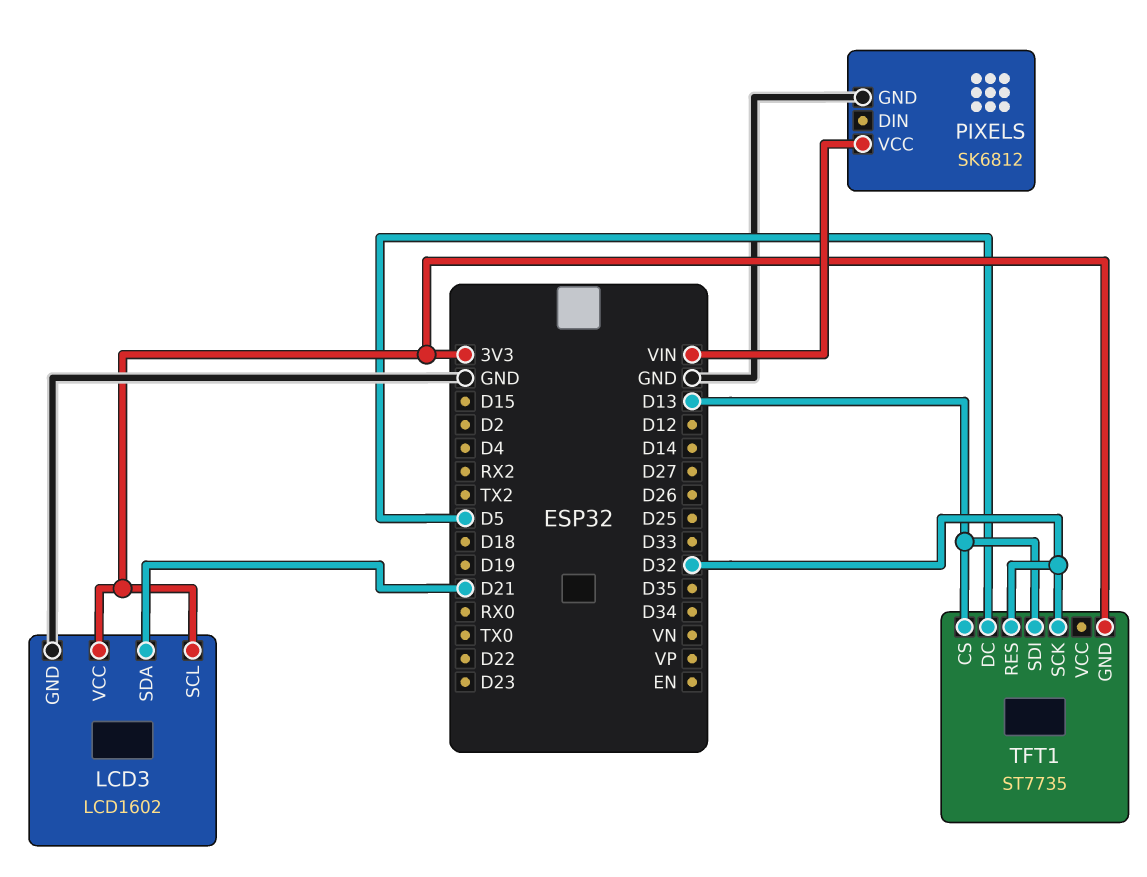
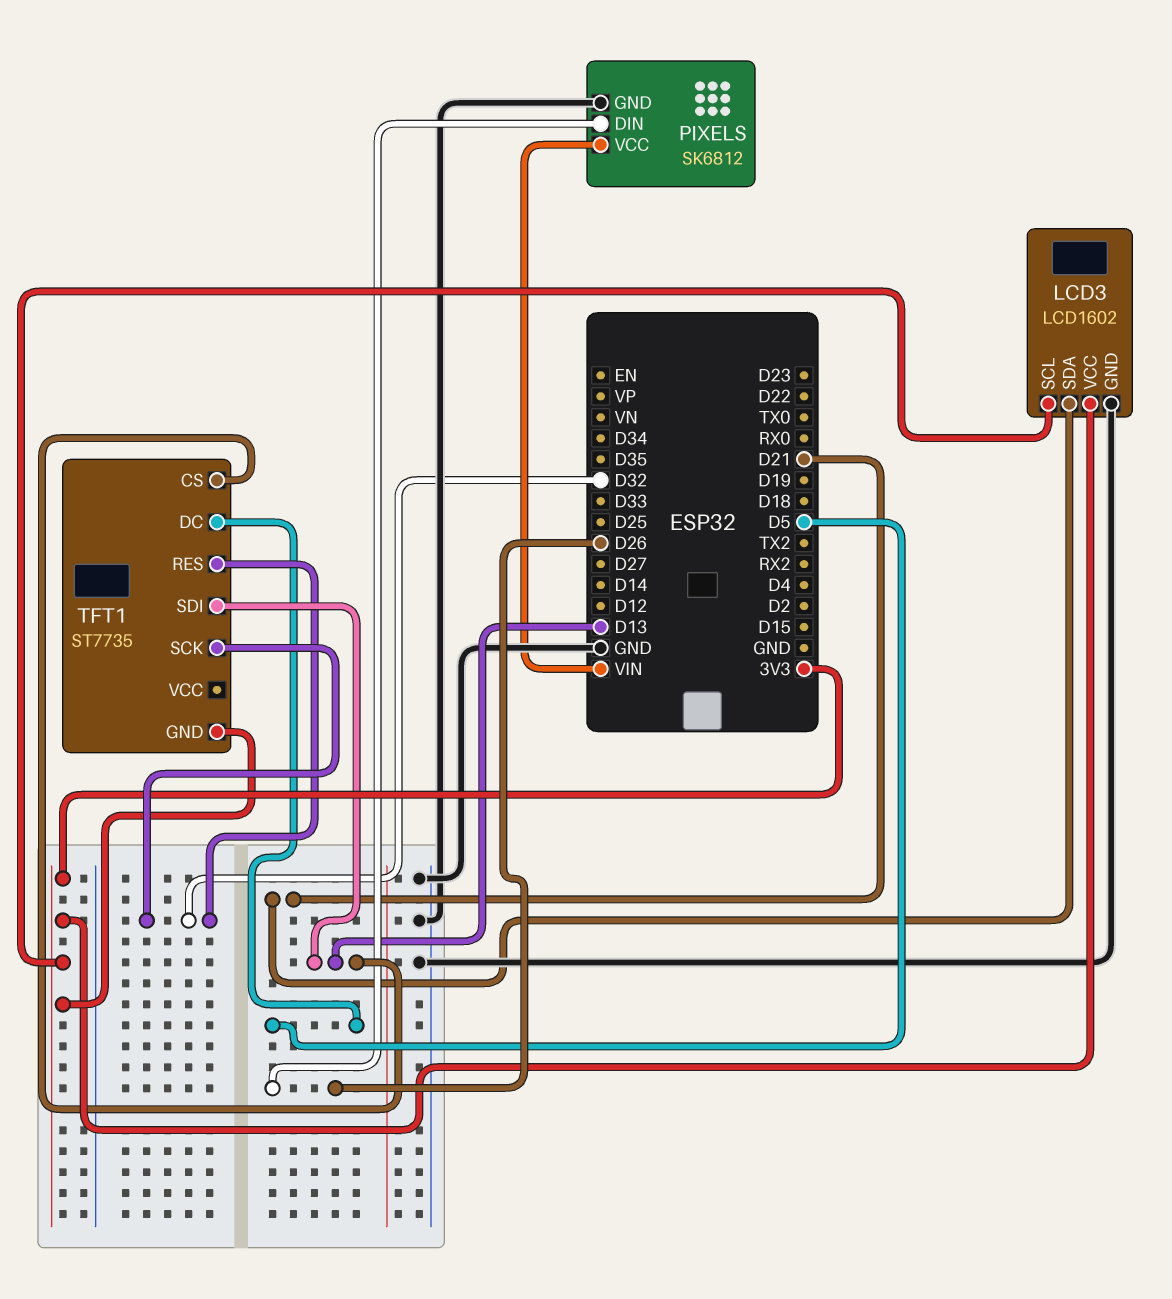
PIXELS pin DIN: none -> D26

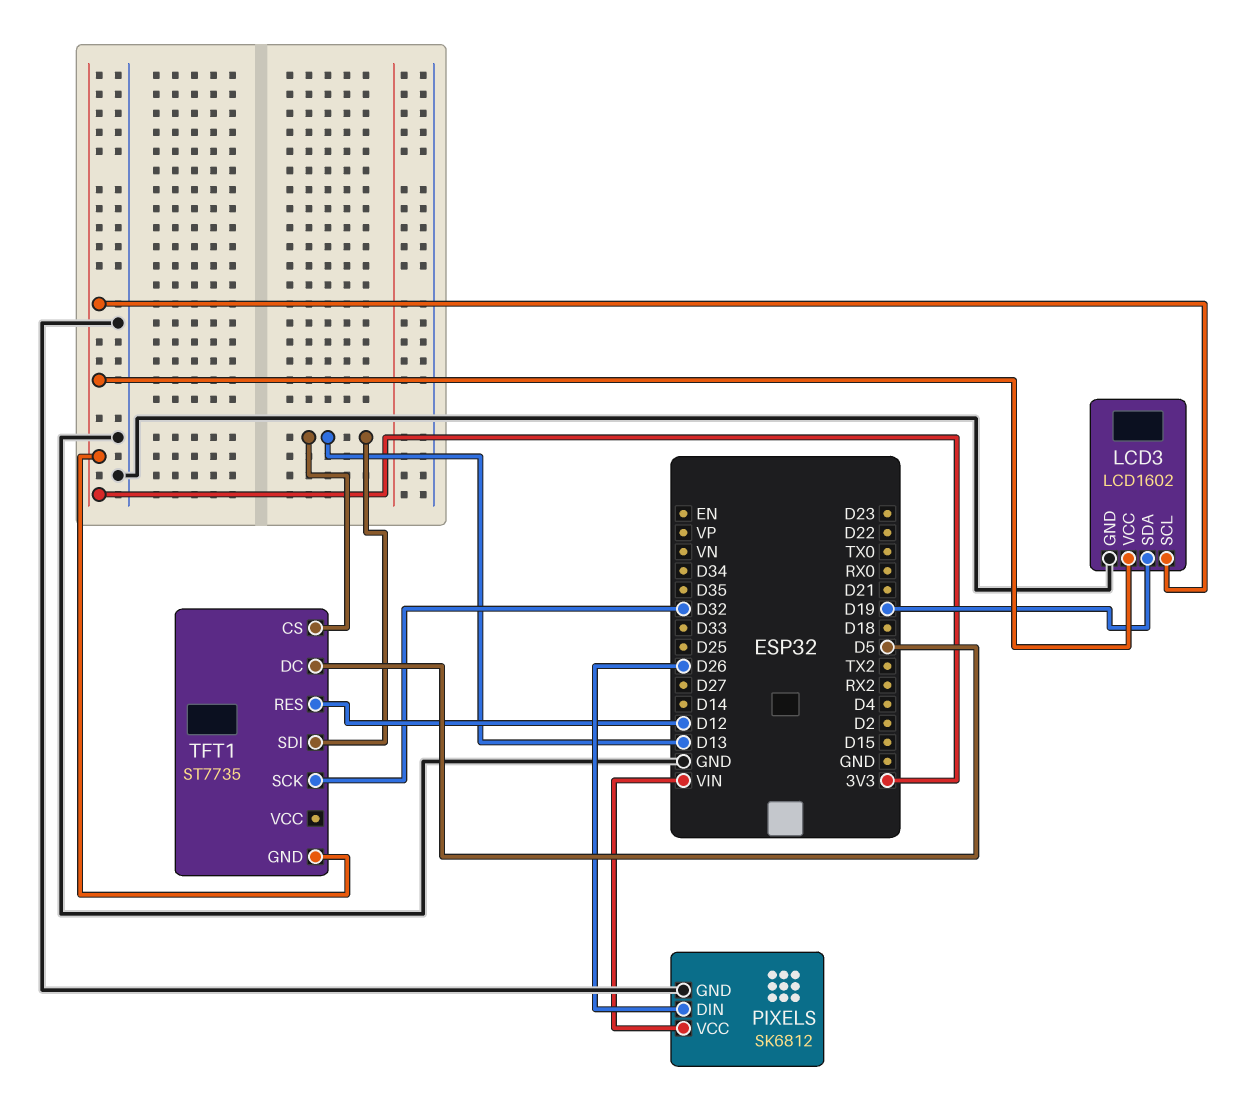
LCD3 pin SDA: D21 -> D19
TFT1 pin RES: D32 -> D12

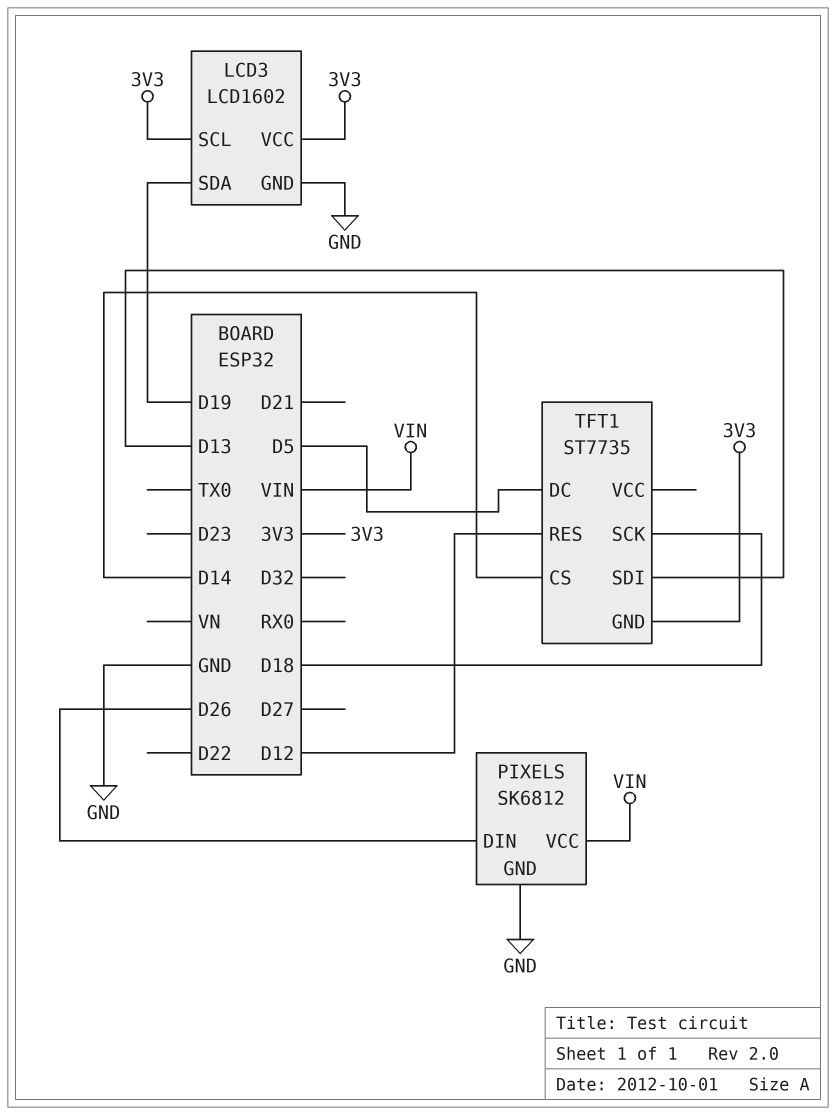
TFT1 pin CS: D13 -> D14
TFT1 pin SCK: D32 -> D18

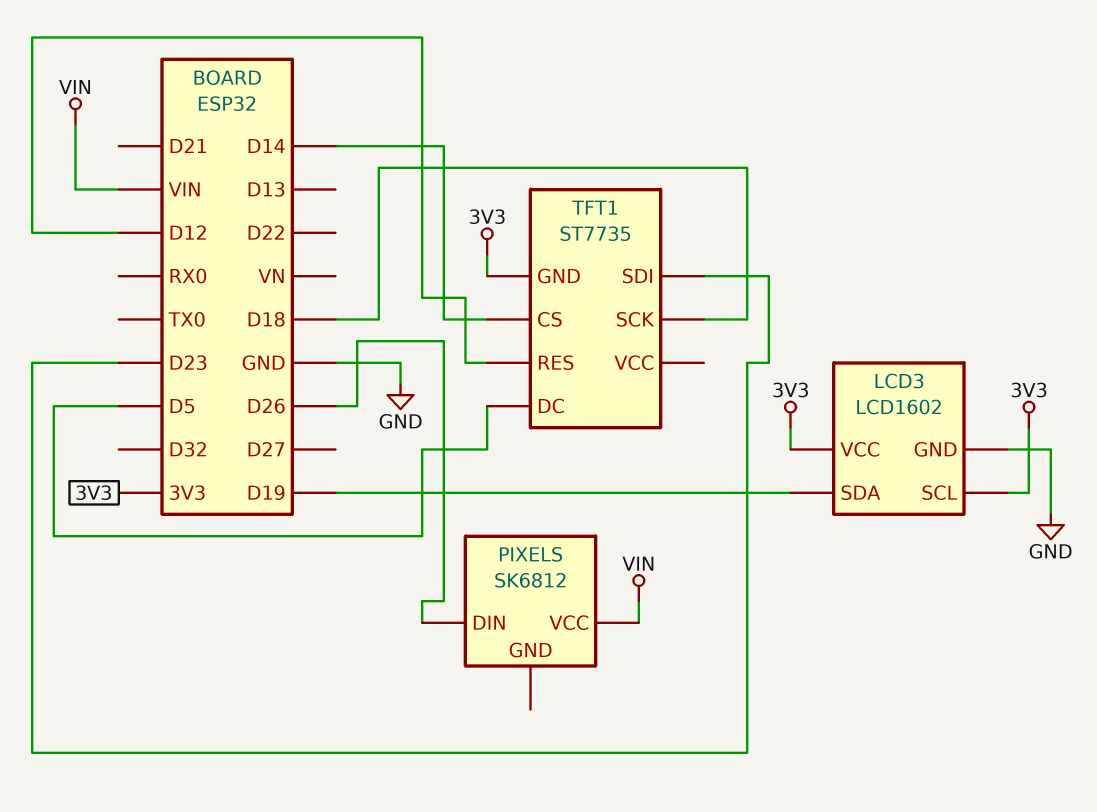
PIXELS pin GND: GND -> none
TFT1 pin SDI: D13 -> D23

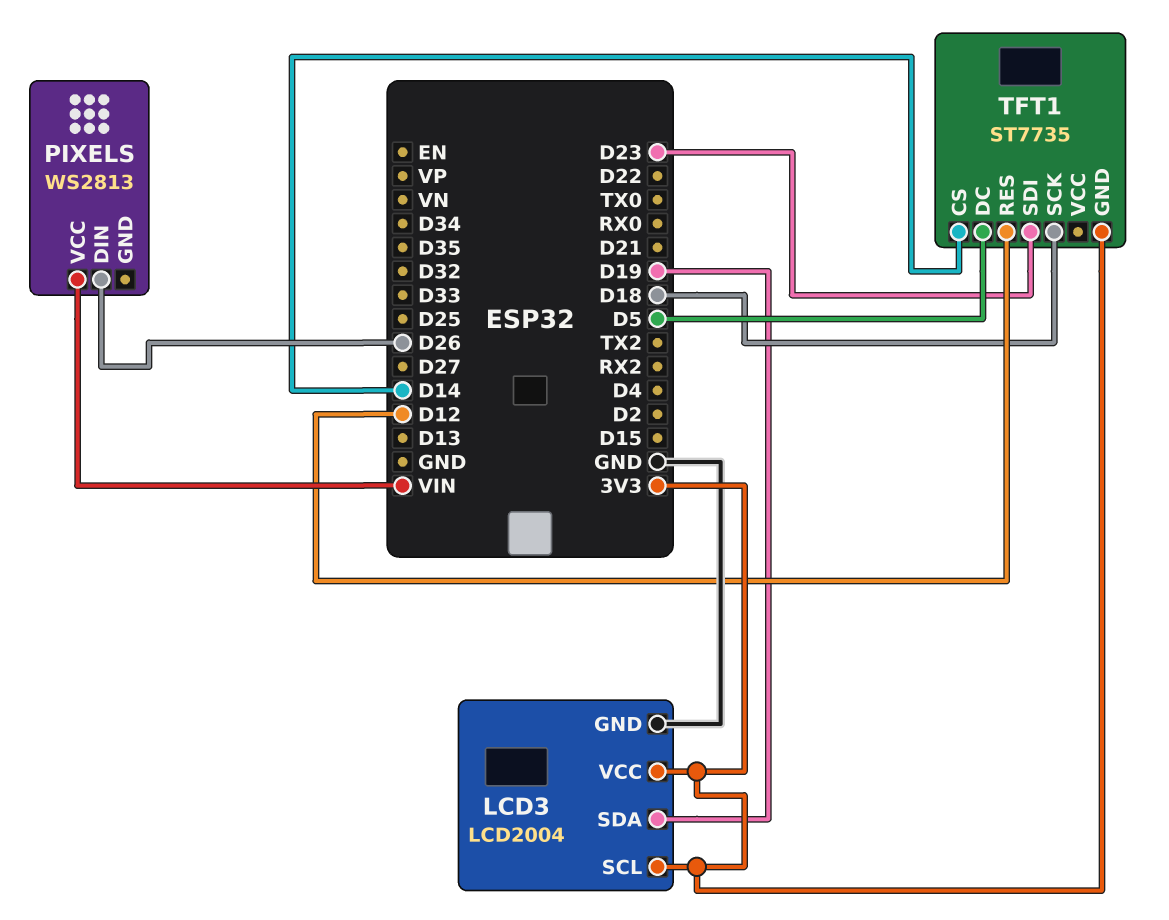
LCD3: LCD1602 -> LCD2004
PIXELS: SK6812 -> WS2813

